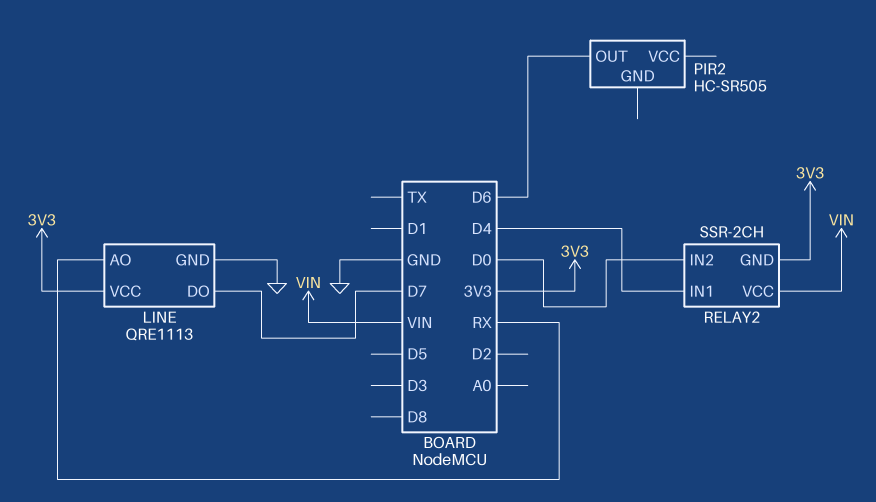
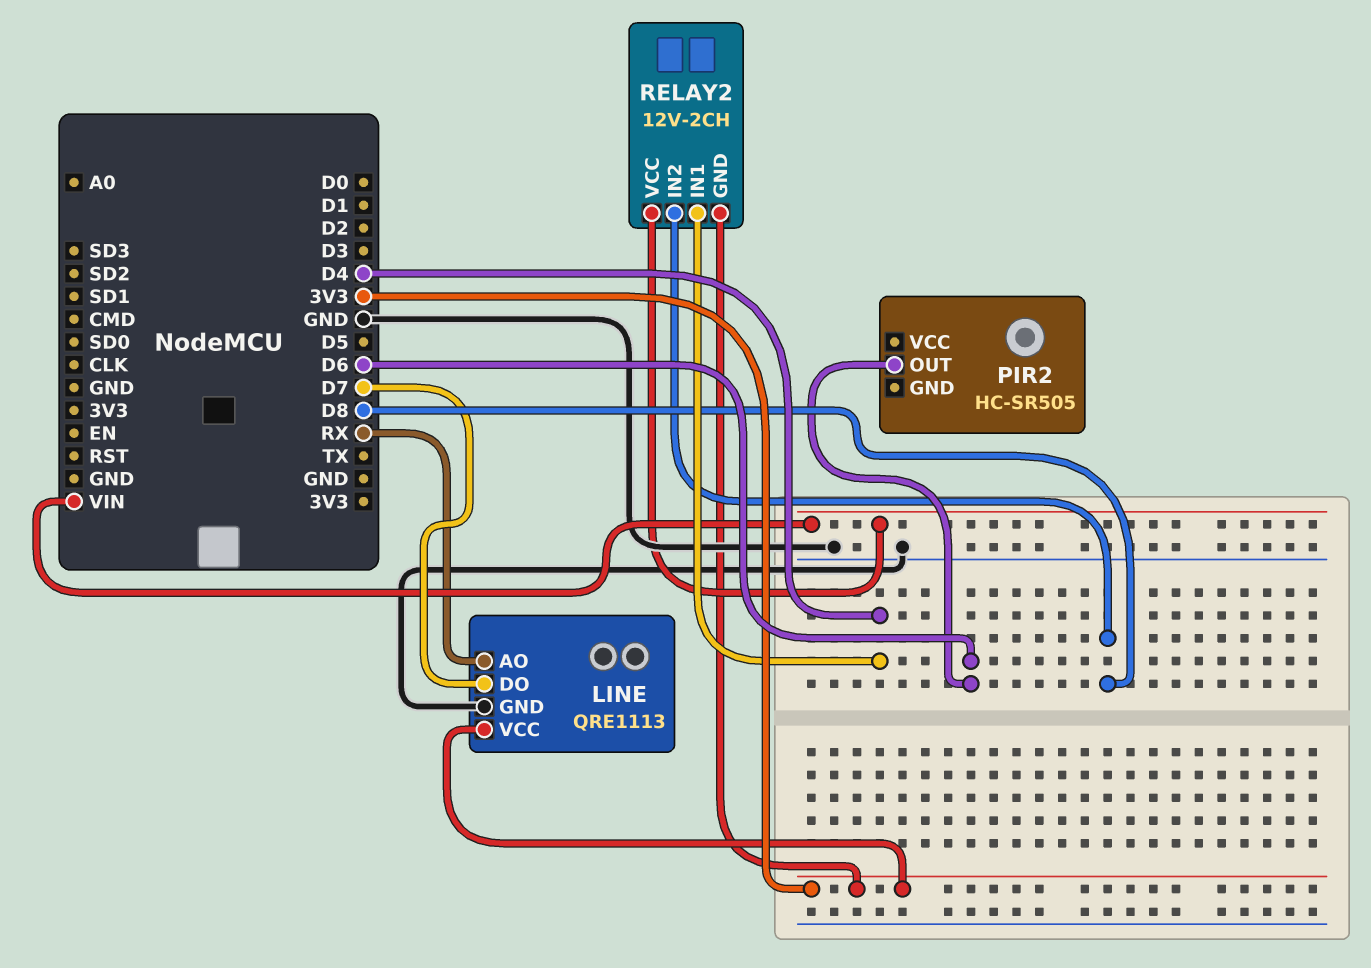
RELAY2: SSR-2CH -> 12V-2CH
RELAY2 pin IN2: D0 -> D8

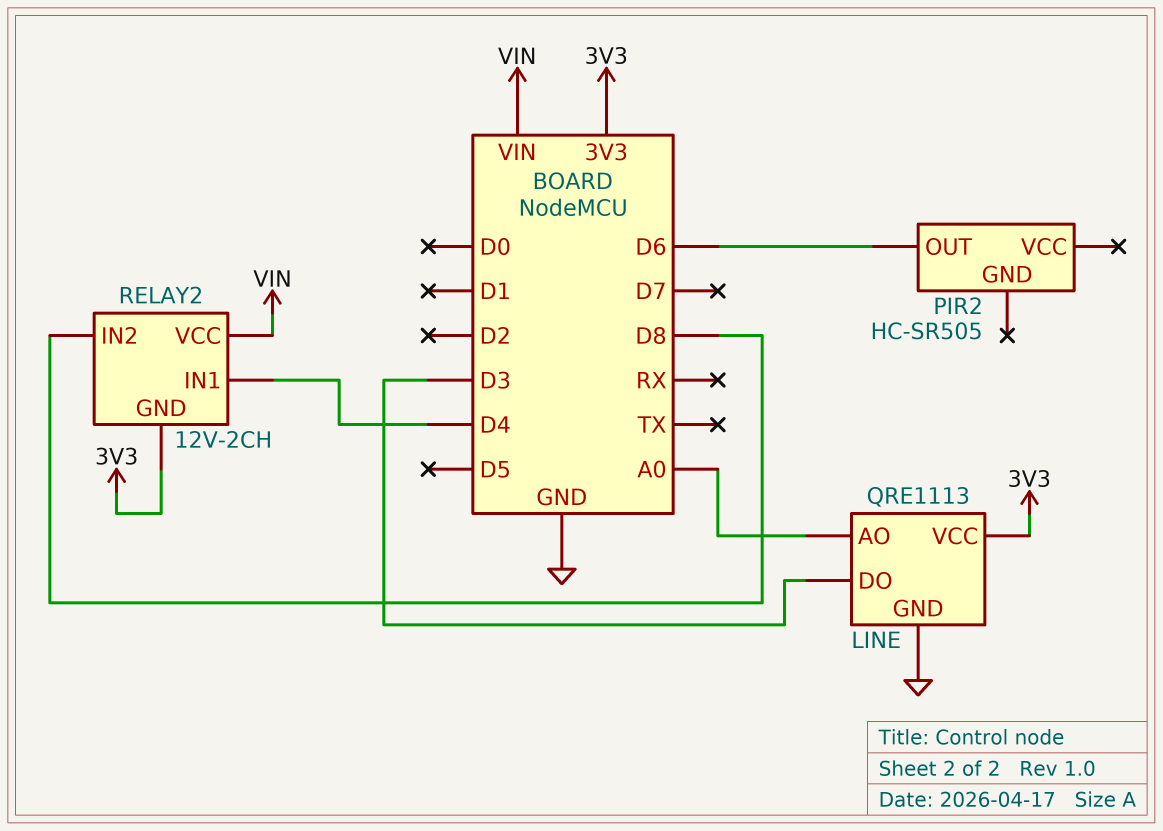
LINE pin AO: RX -> A0
LINE pin DO: D7 -> D3

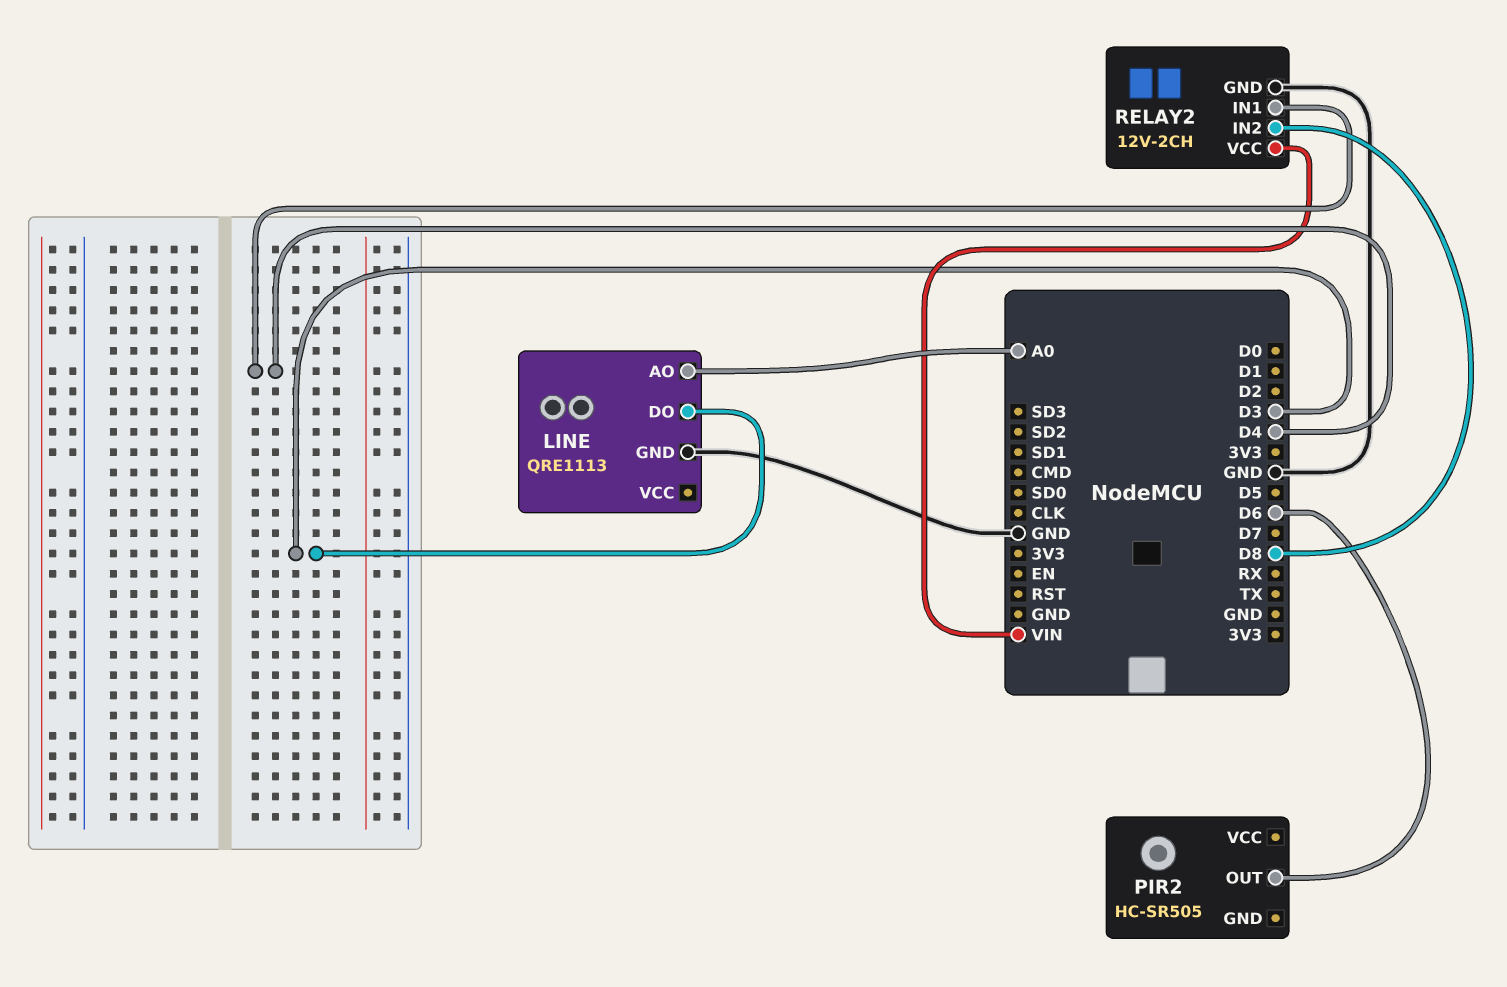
LINE pin VCC: 3V3 -> none
RELAY2 pin GND: 3V3 -> GND

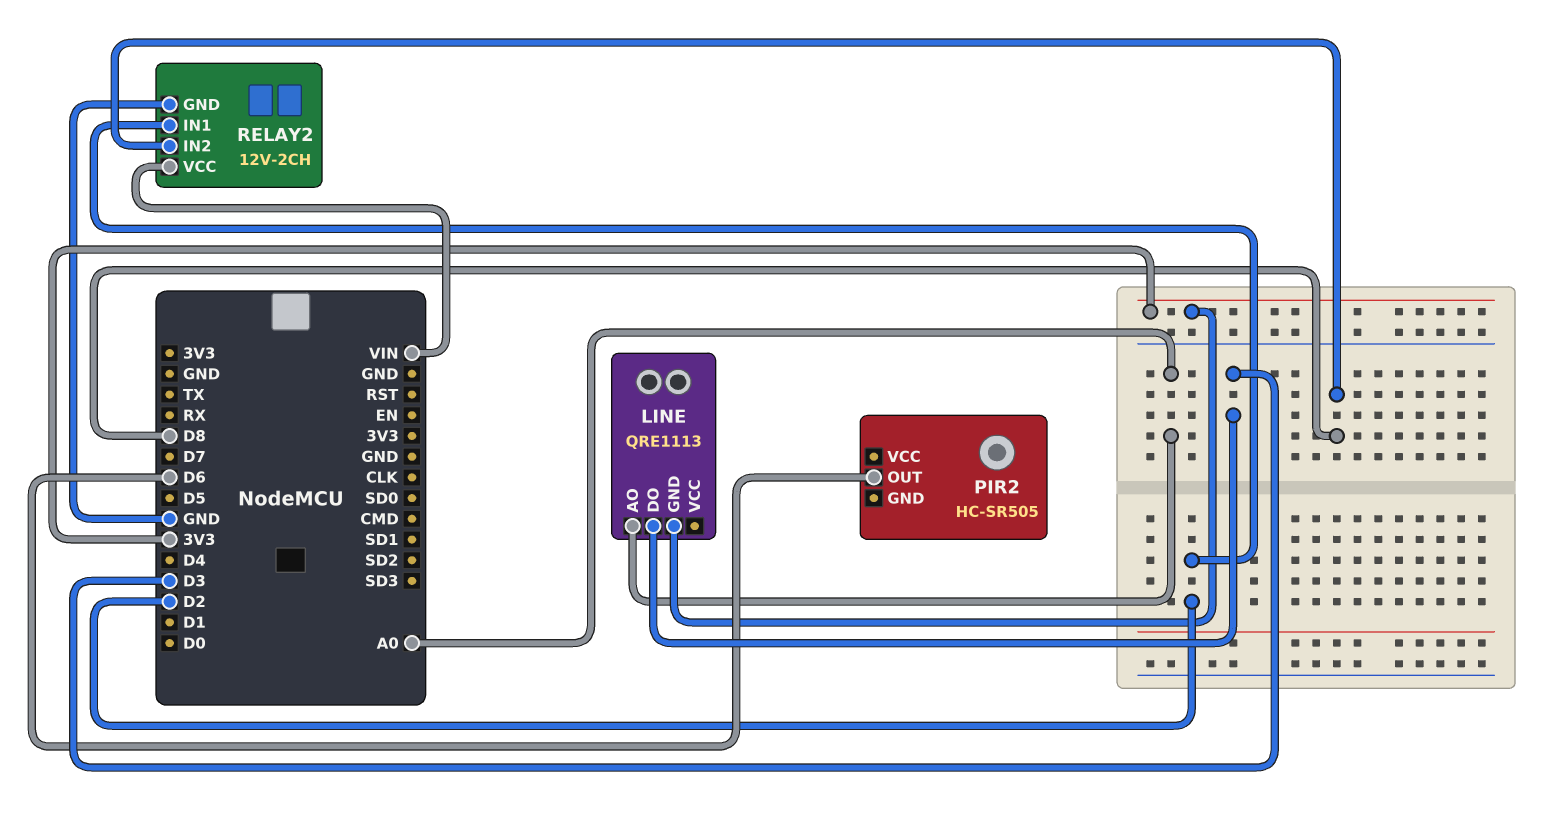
LINE pin GND: GND -> 3V3
RELAY2 pin IN1: D4 -> D2

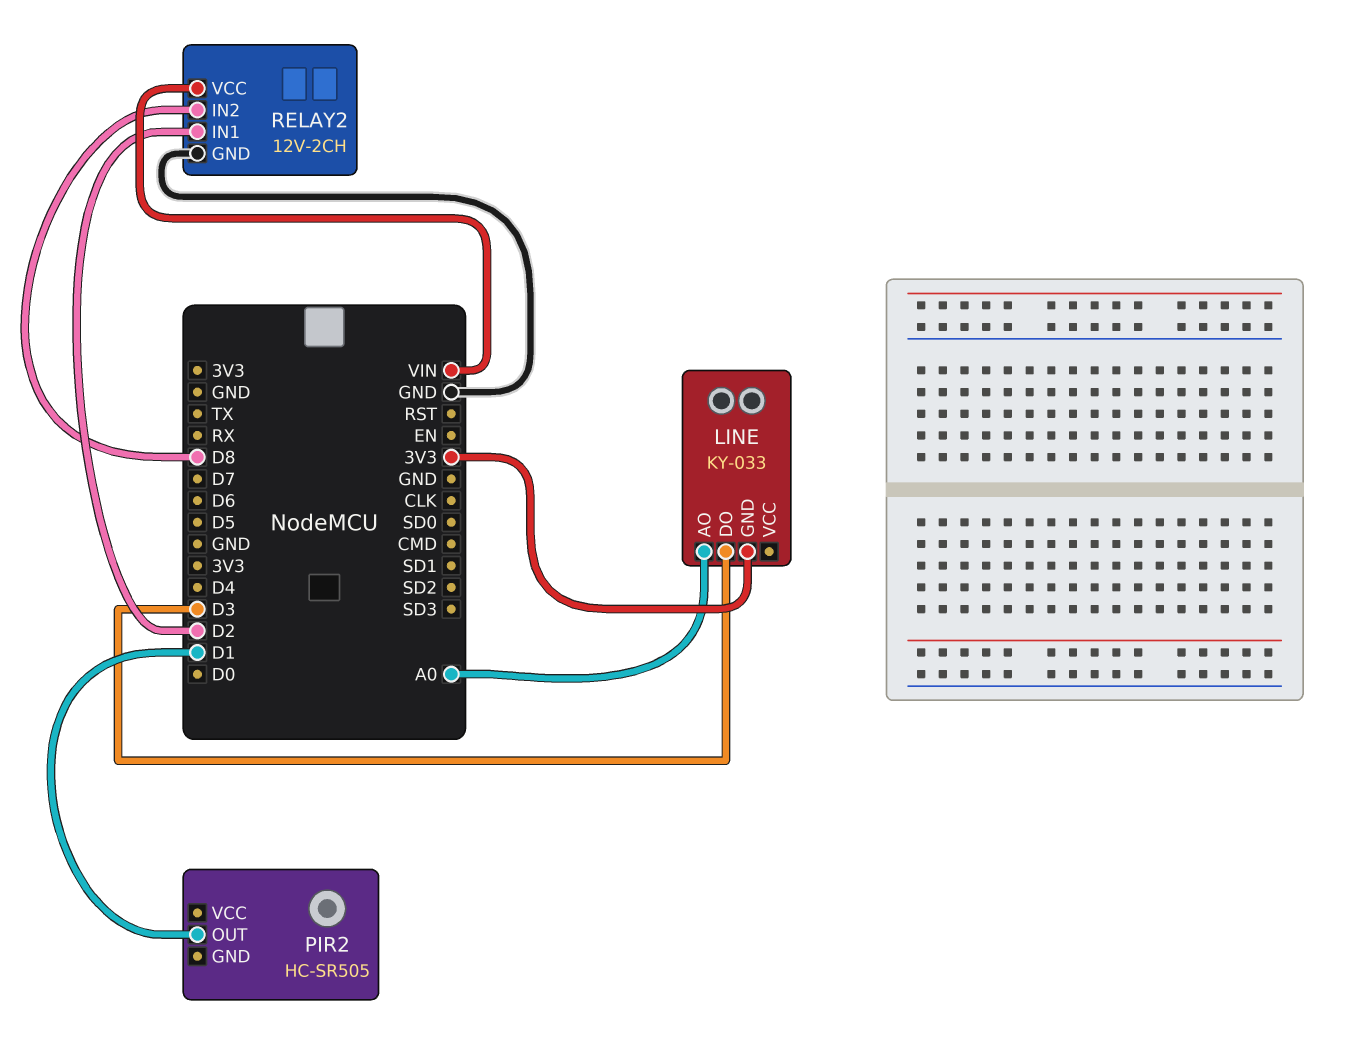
LINE: QRE1113 -> KY-033
PIR2 pin OUT: D6 -> D1

